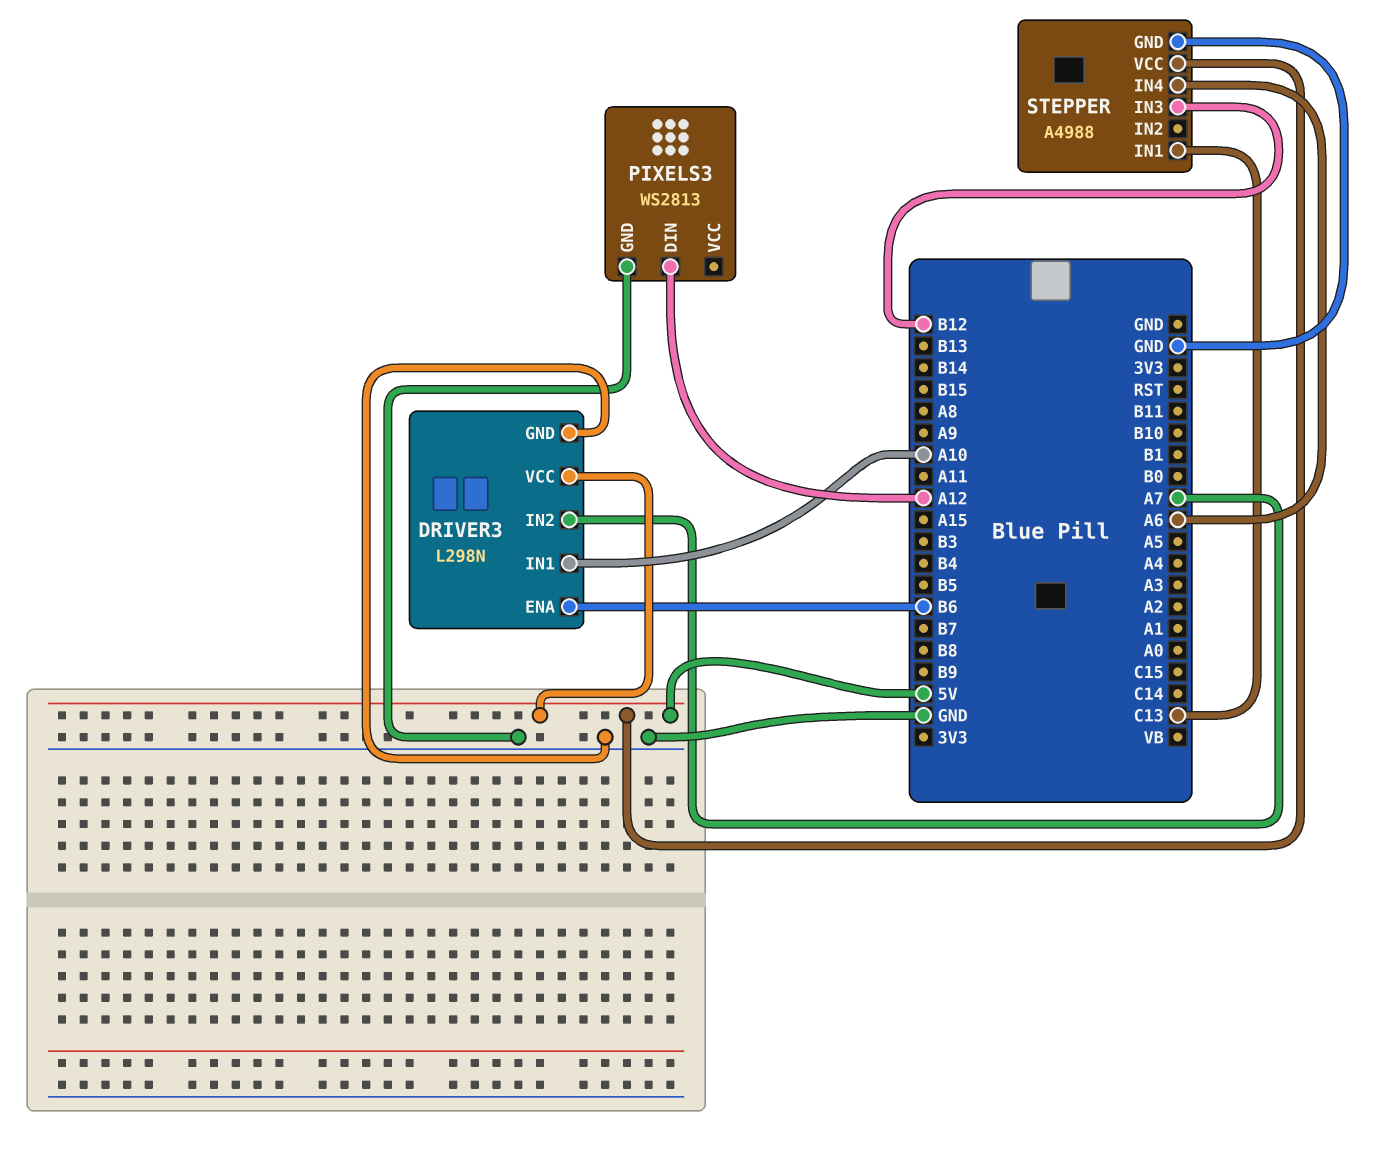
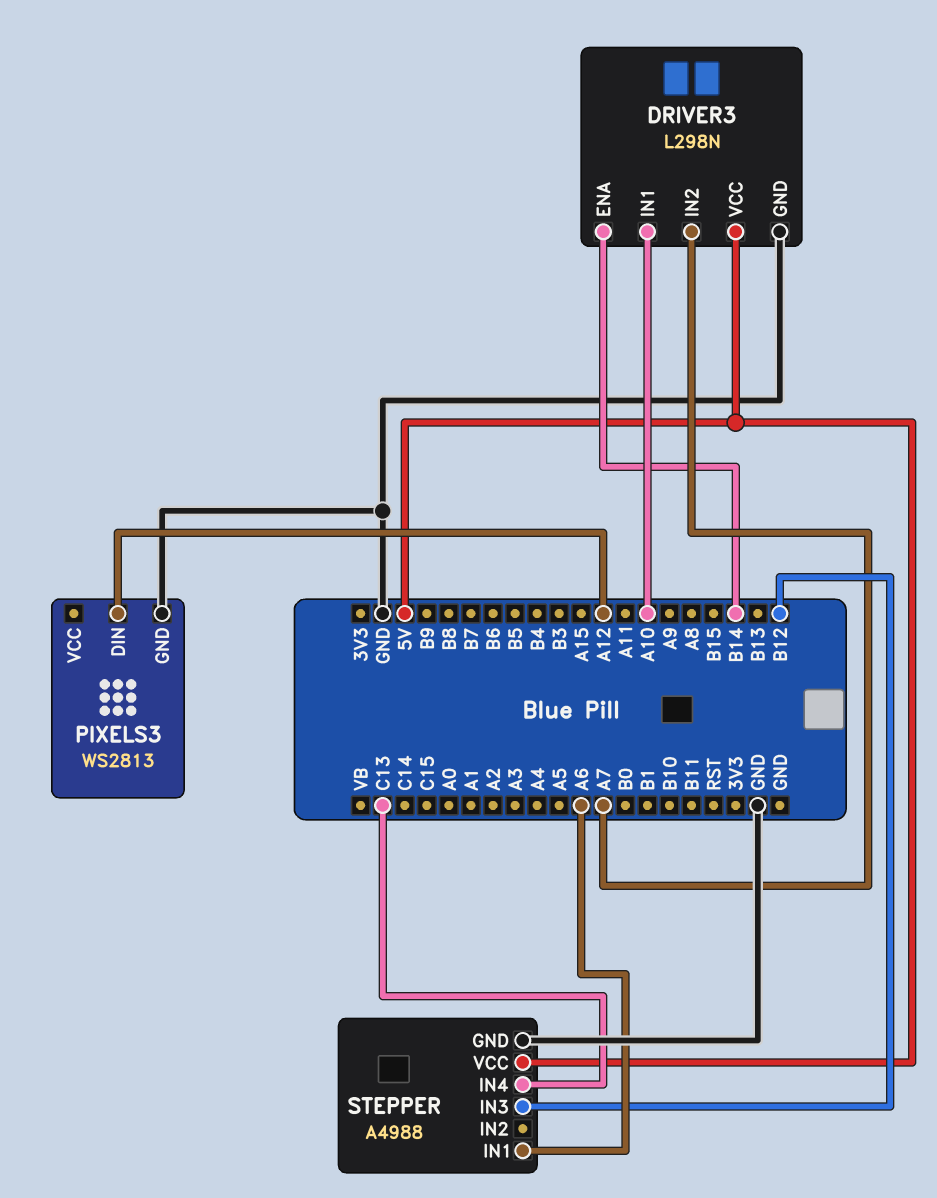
DRIVER3 pin ENA: B6 -> B14
STEPPER pin IN1: C13 -> A6
STEPPER pin IN4: A6 -> C13

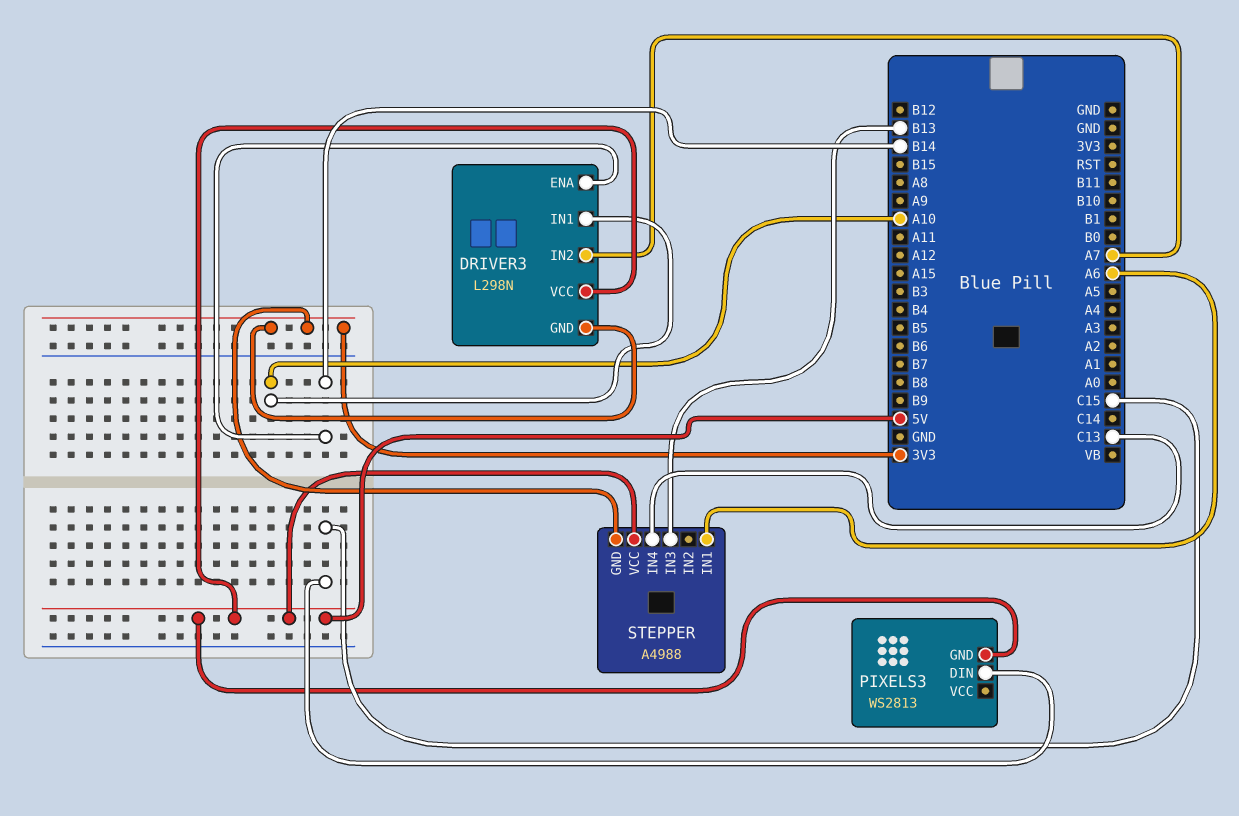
DRIVER3 pin GND: GND -> 3V3
PIXELS3 pin DIN: A12 -> C15
PIXELS3 pin GND: GND -> 5V
STEPPER pin GND: GND -> 3V3
STEPPER pin IN3: B12 -> B13

